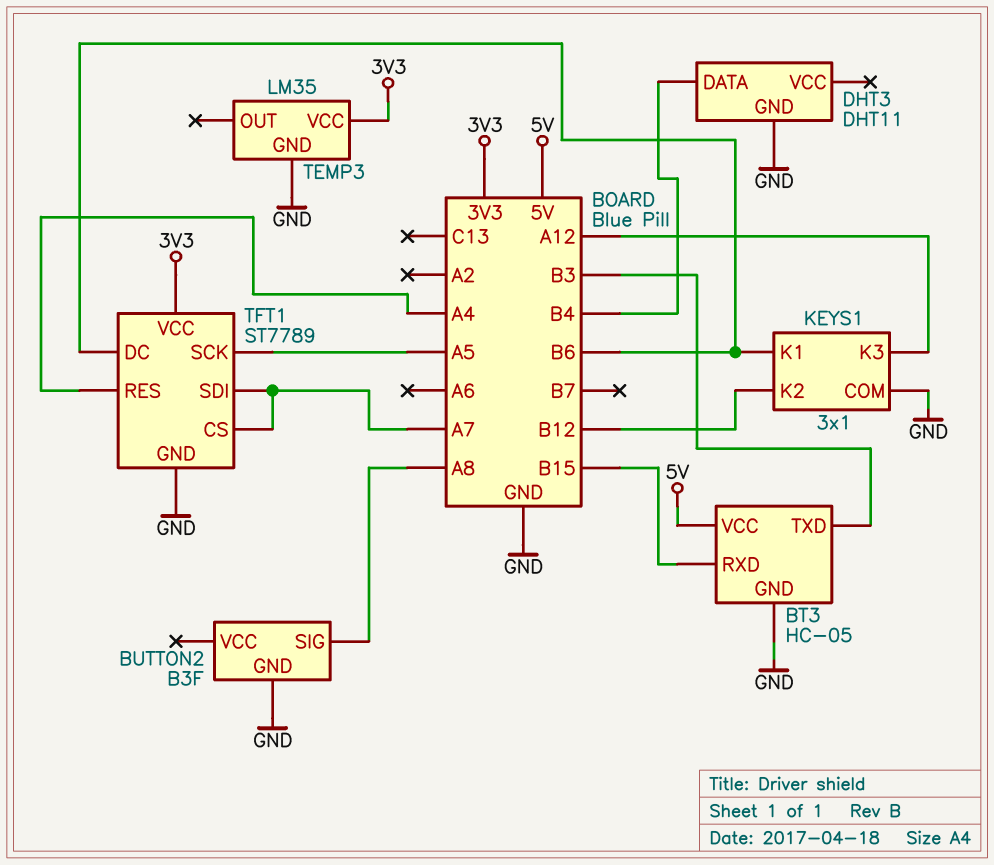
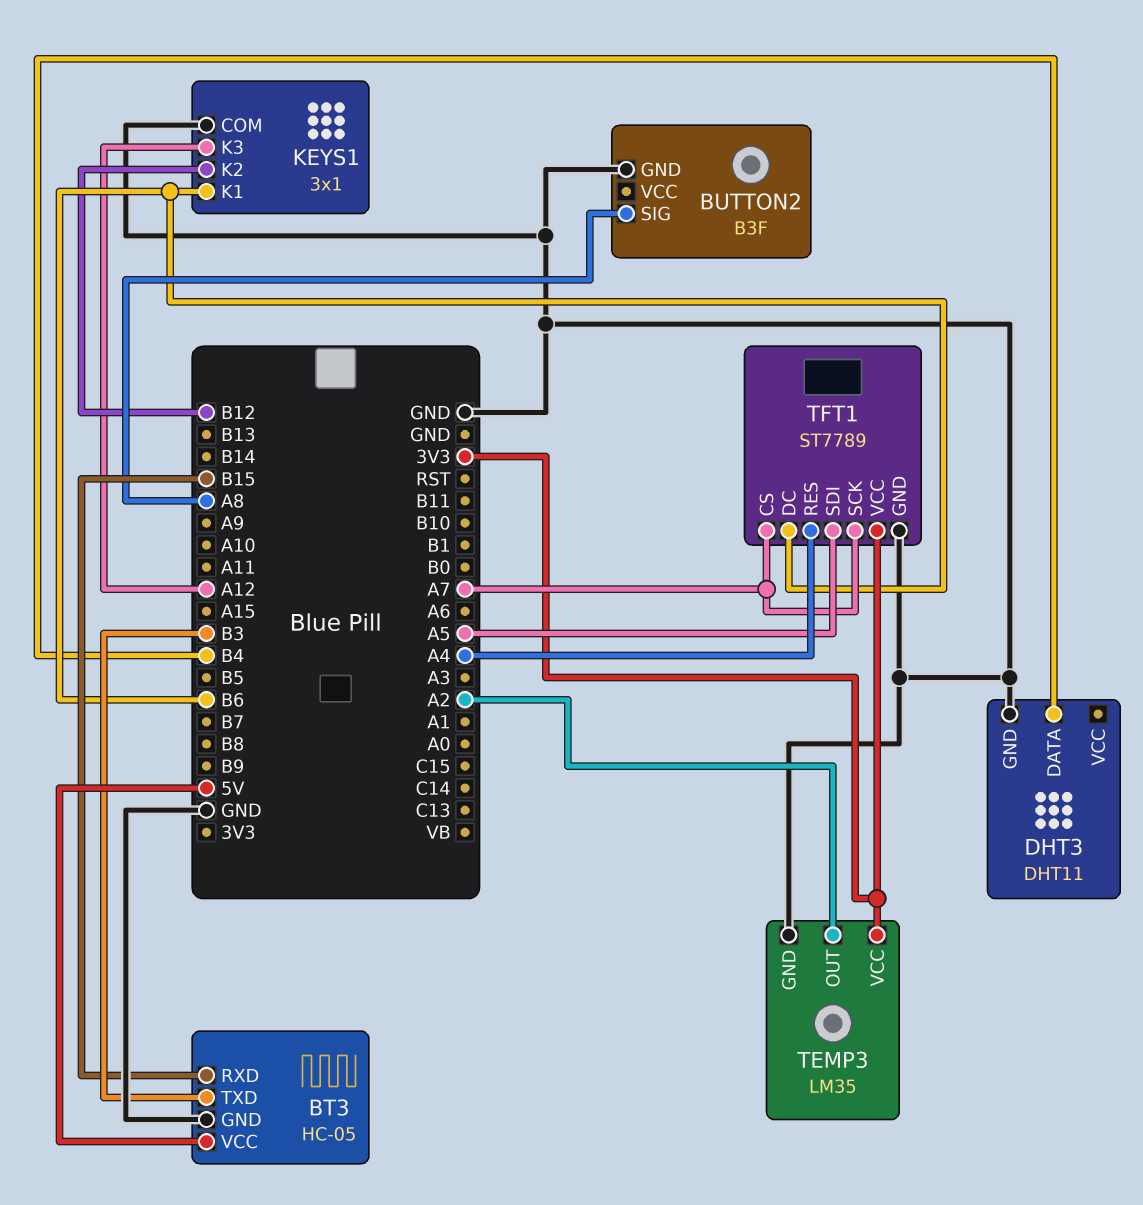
TEMP3 pin OUT: none -> A2
TFT1 pin SCK: A5 -> A7
TFT1 pin SDI: A7 -> A5

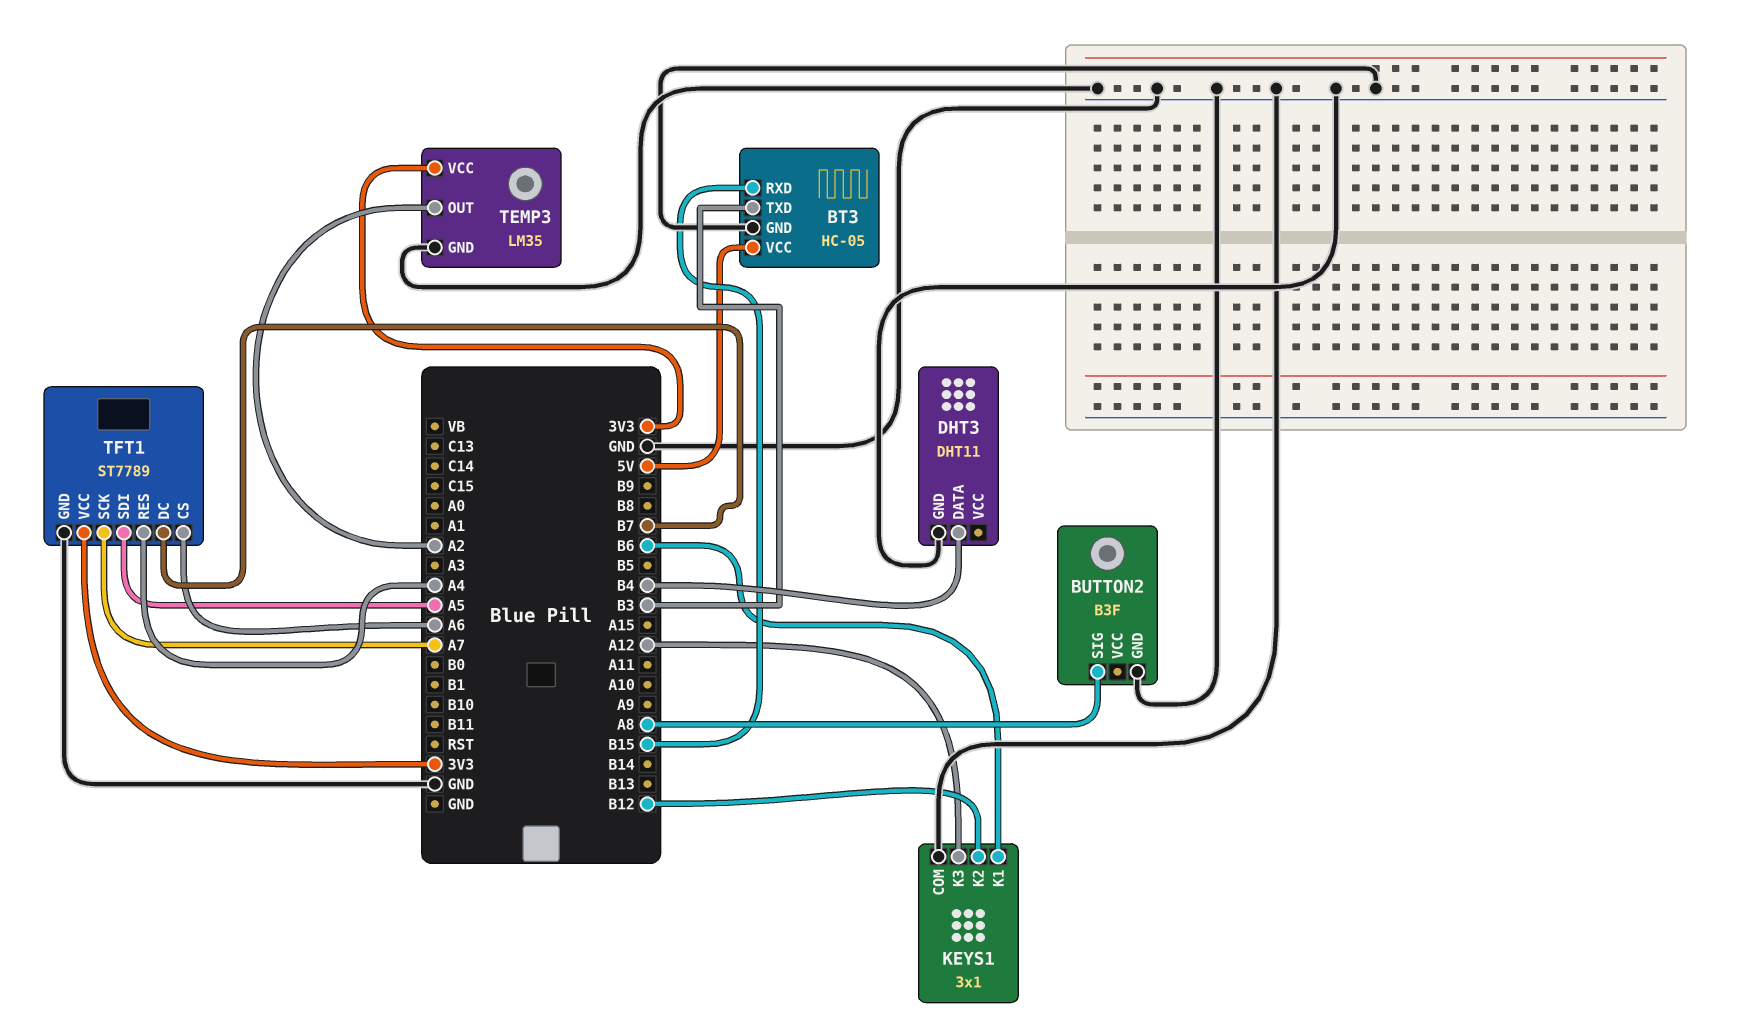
TFT1 pin CS: A7 -> A6
TFT1 pin DC: B6 -> B7

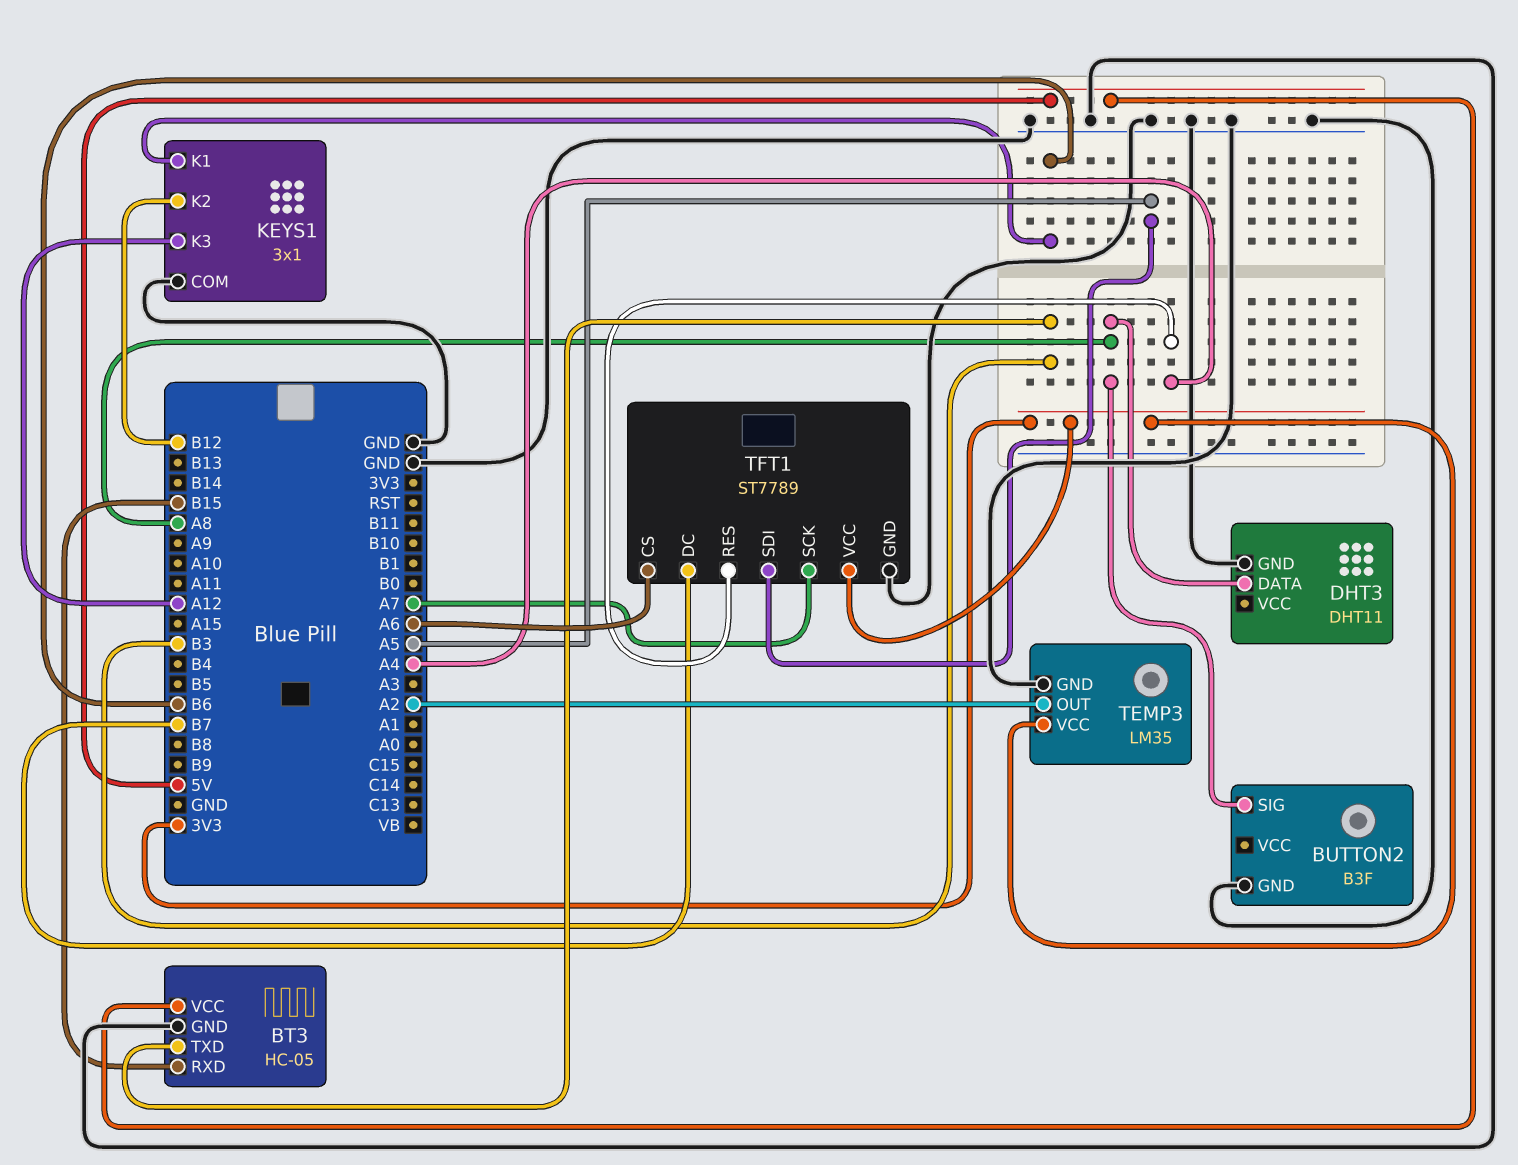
DHT3 pin DATA: B4 -> A8

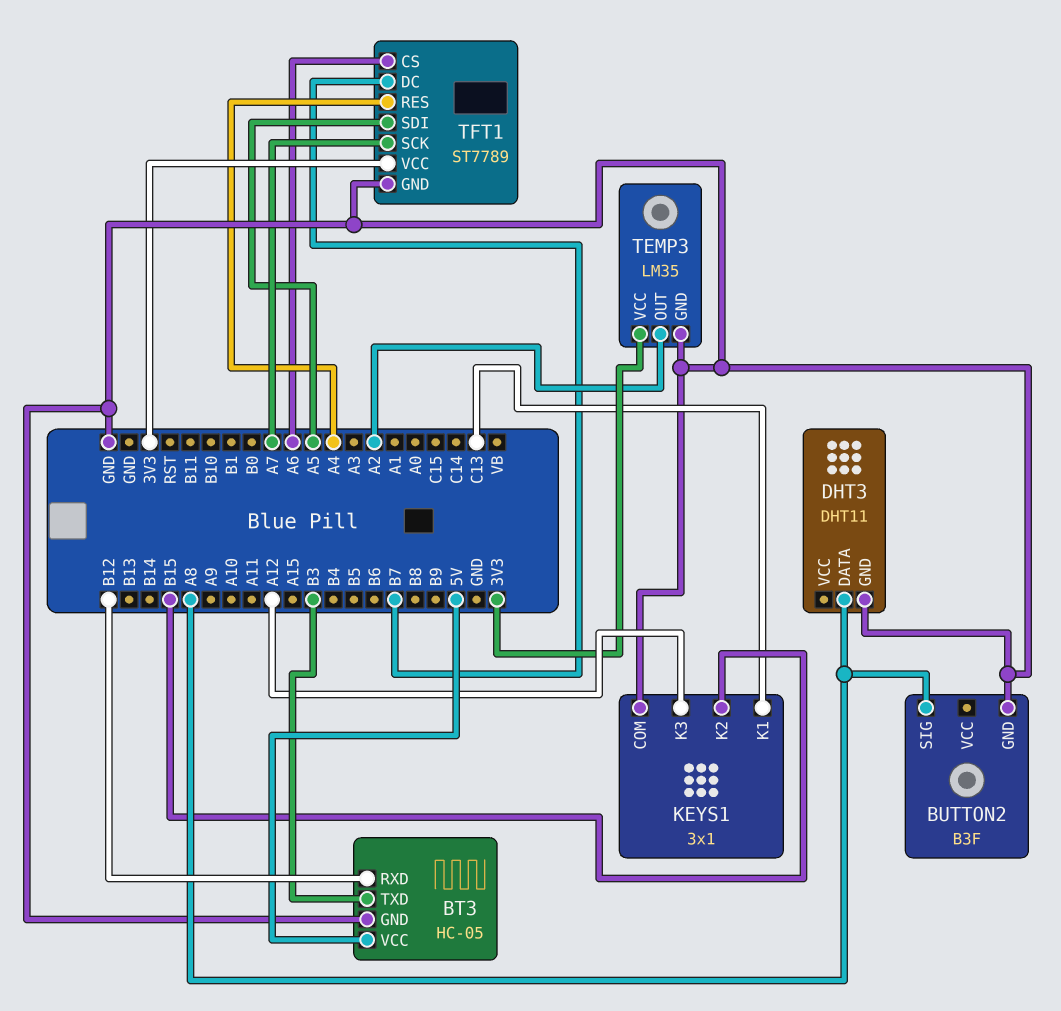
BT3 pin RXD: B15 -> B12
KEYS1 pin K1: B6 -> C13
KEYS1 pin K2: B12 -> B15

